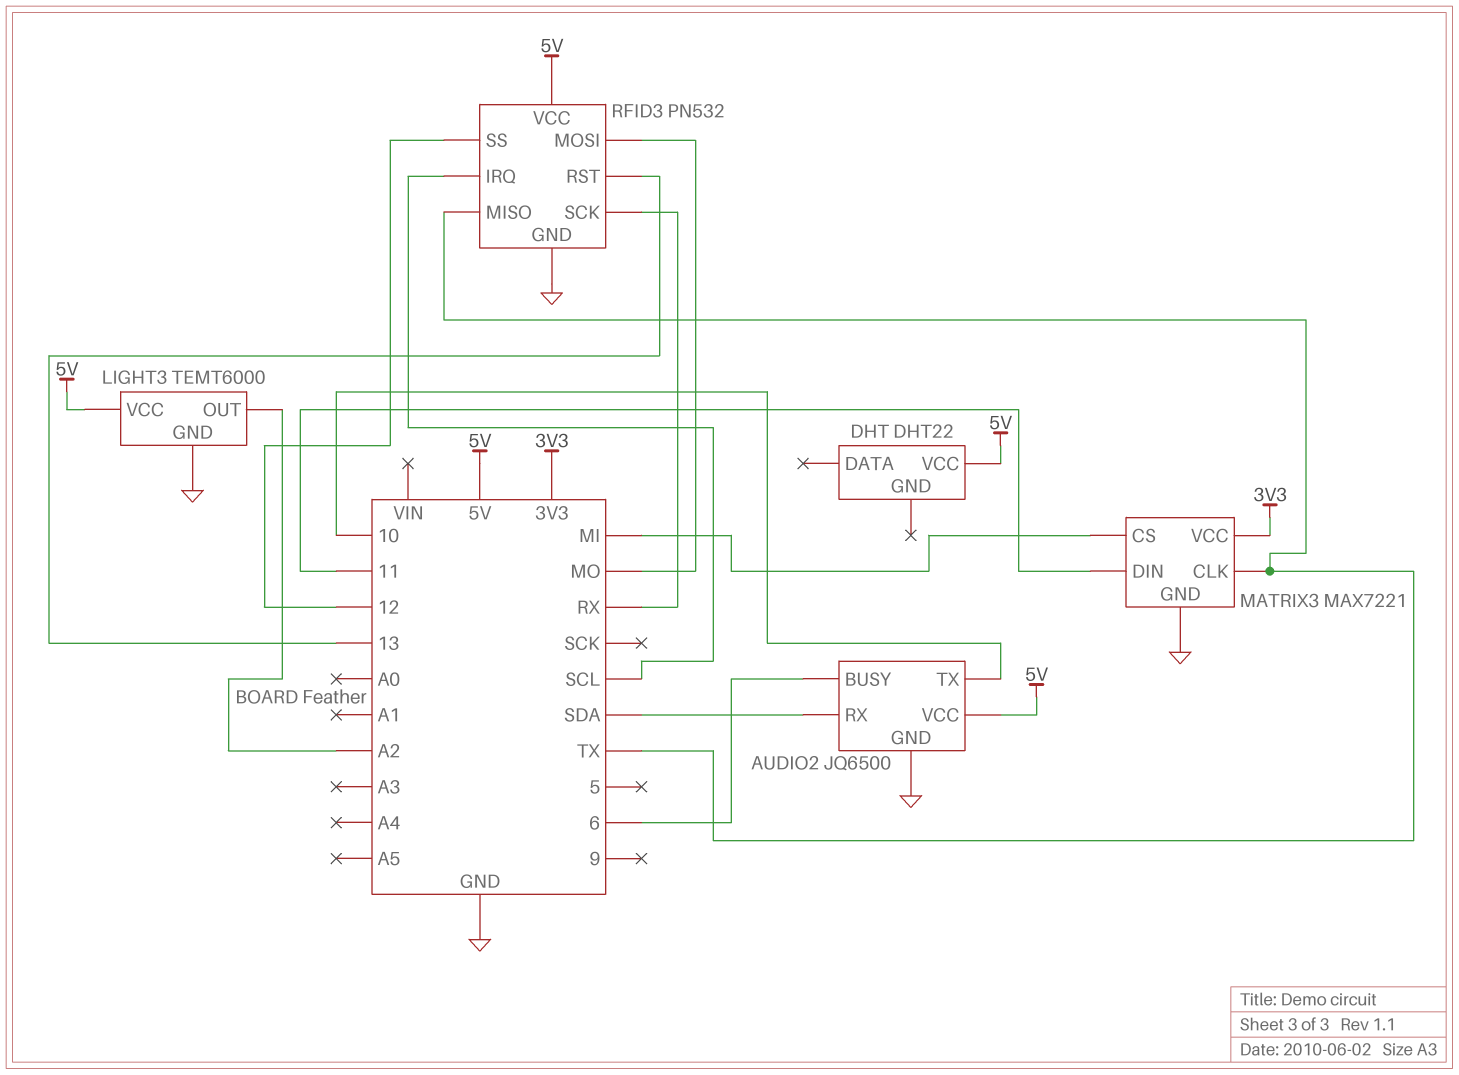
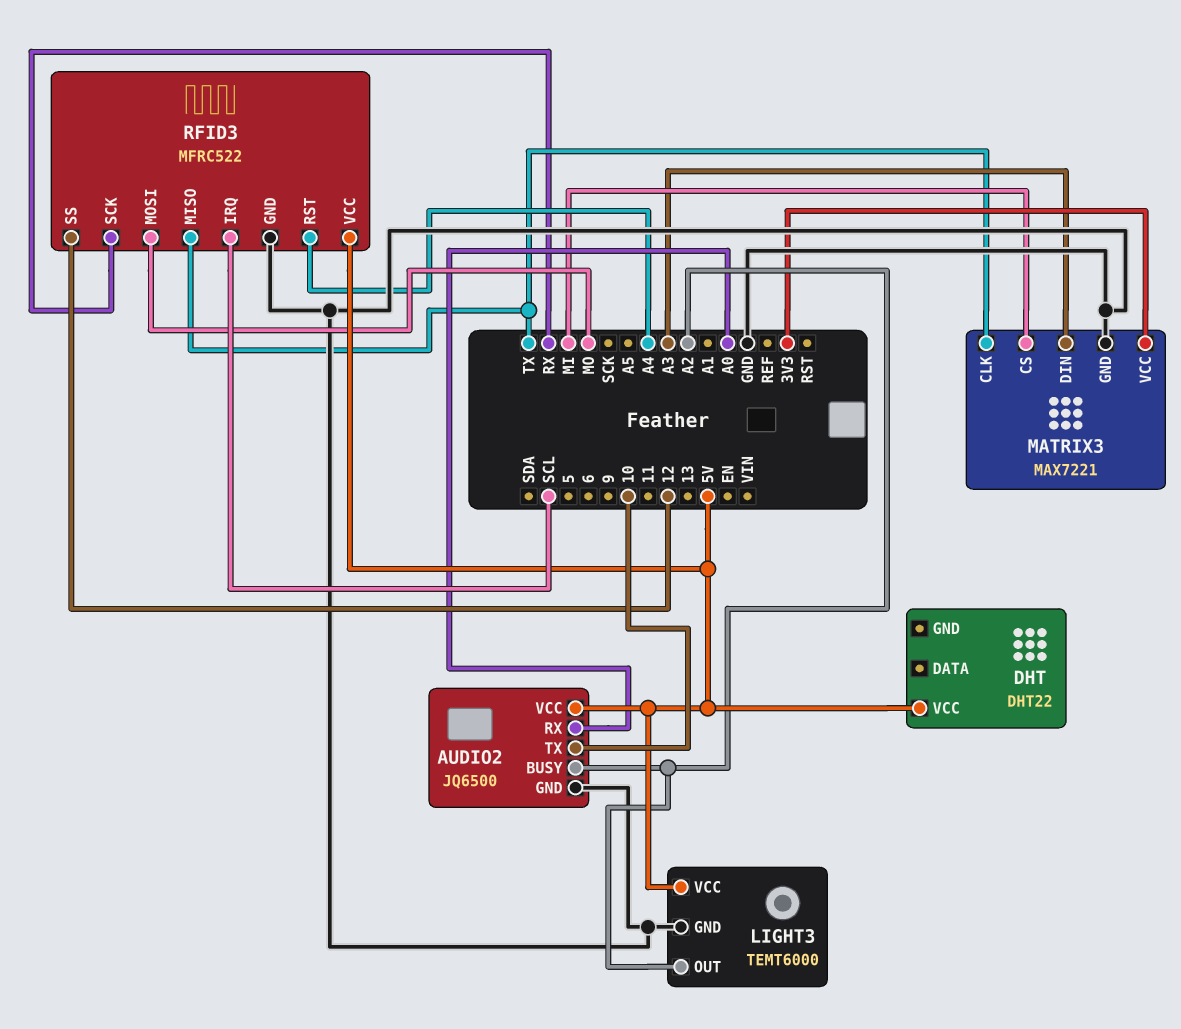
AUDIO2 pin BUSY: 6 -> A2
AUDIO2 pin RX: SDA -> A0
MATRIX3 pin DIN: 11 -> A3
RFID3: PN532 -> MFRC522
RFID3 pin RST: 13 -> A4

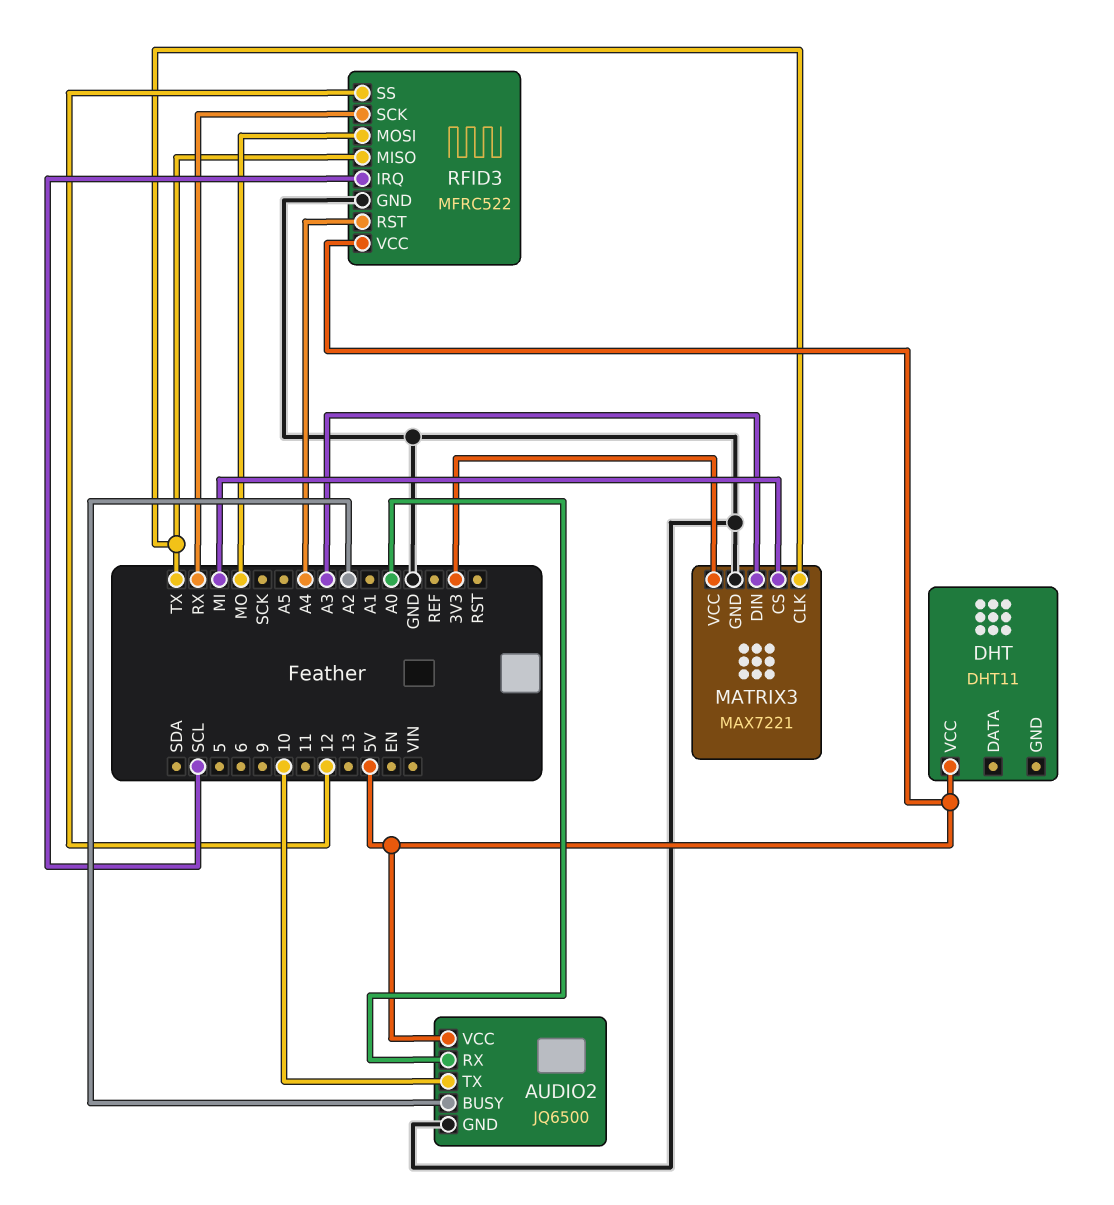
DHT: DHT22 -> DHT11
LIGHT3: TEMT6000 -> none
LIGHT3 pin GND: GND -> none
LIGHT3 pin OUT: A2 -> none
LIGHT3 pin VCC: 5V -> none

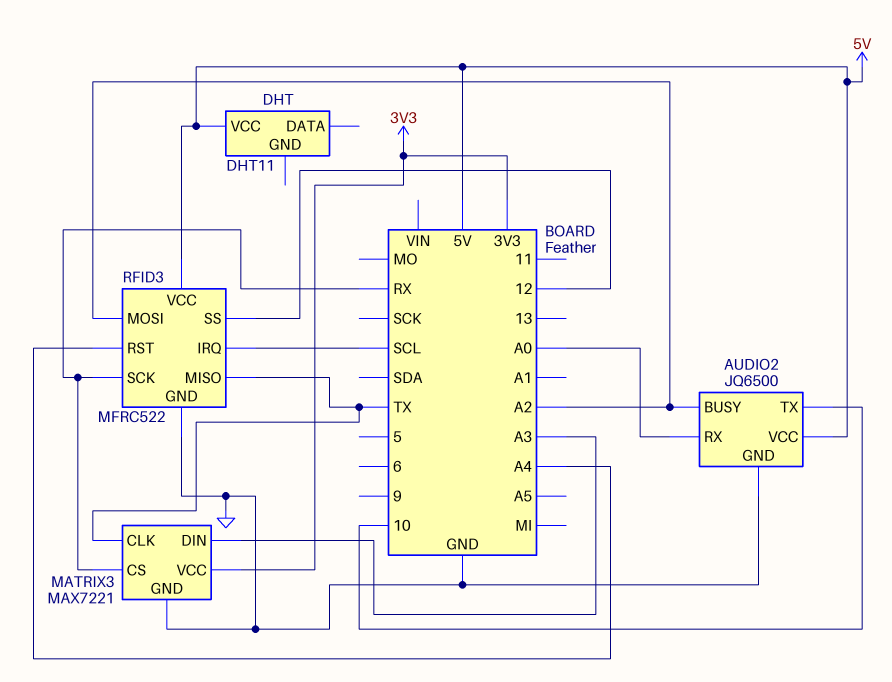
MATRIX3 pin CS: MI -> RX
RFID3 pin MOSI: MO -> A2

